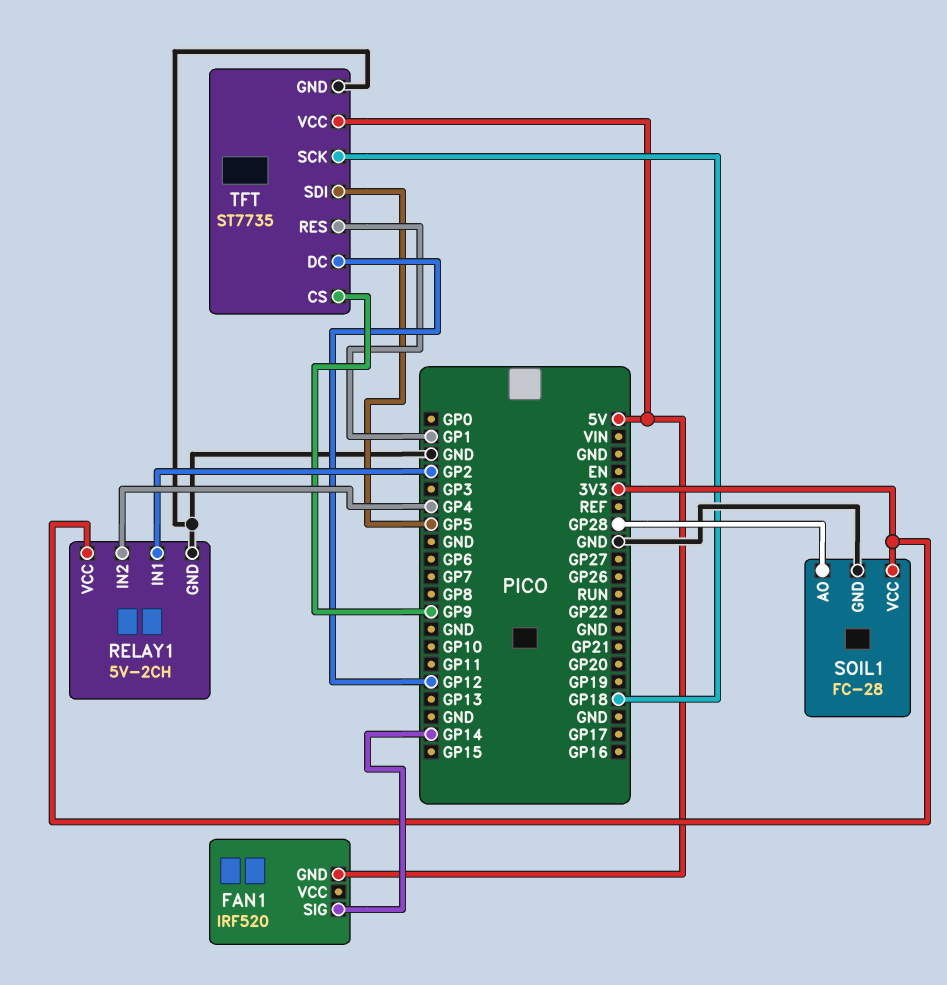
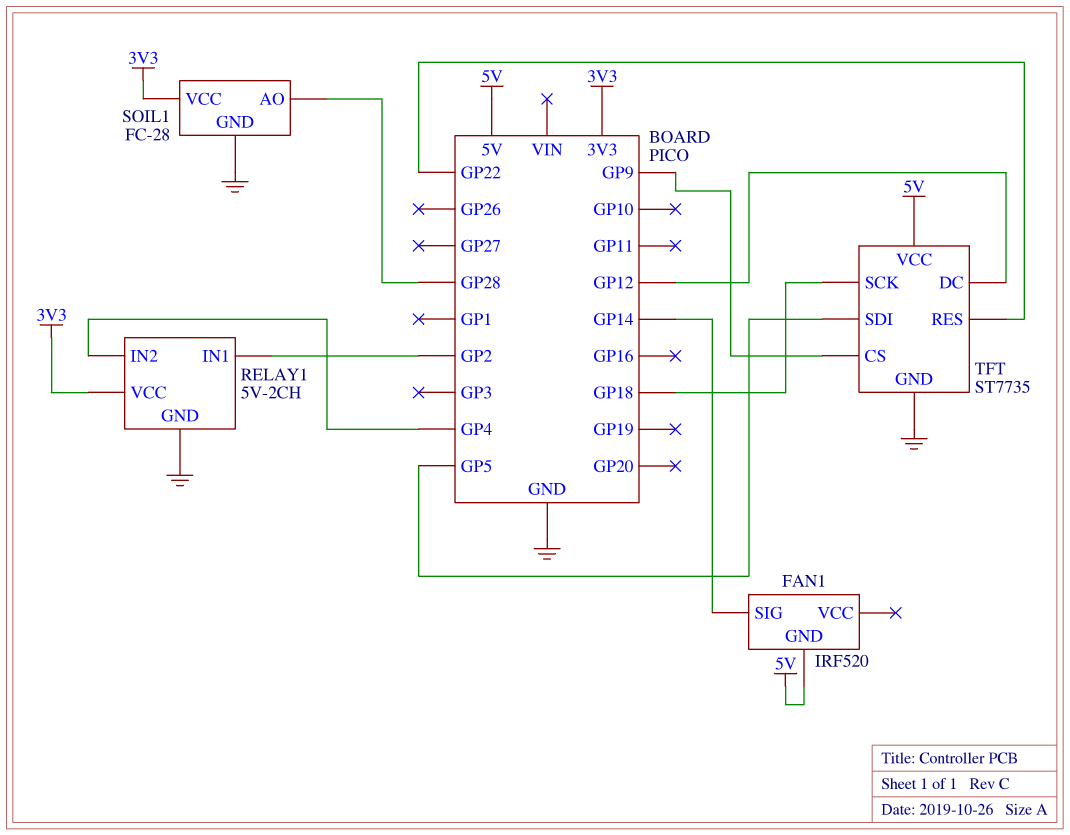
TFT pin RES: GP1 -> GP22

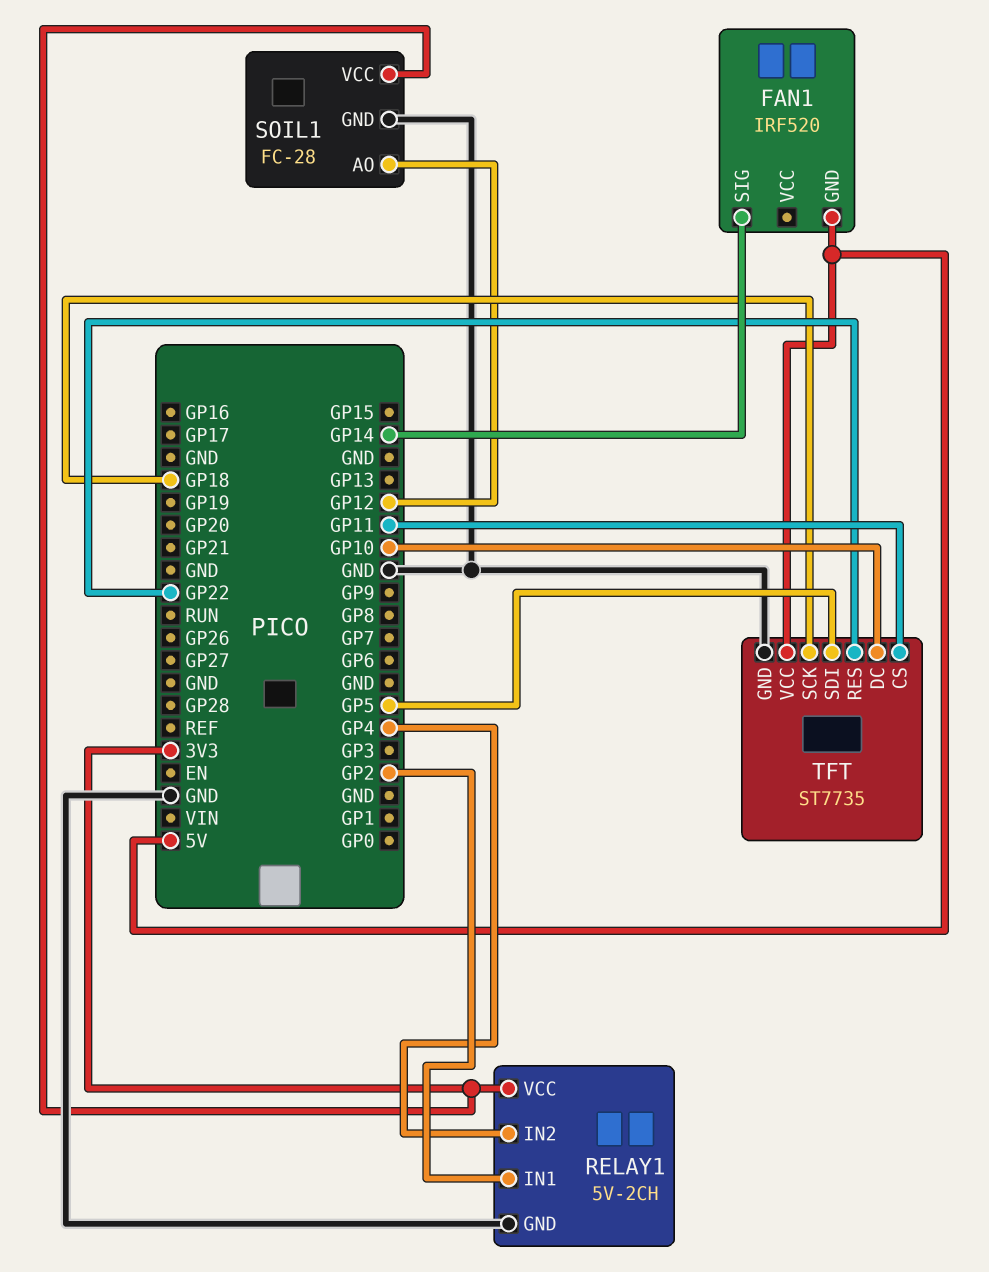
SOIL1 pin AO: GP28 -> GP12
TFT pin CS: GP9 -> GP11
TFT pin DC: GP12 -> GP10

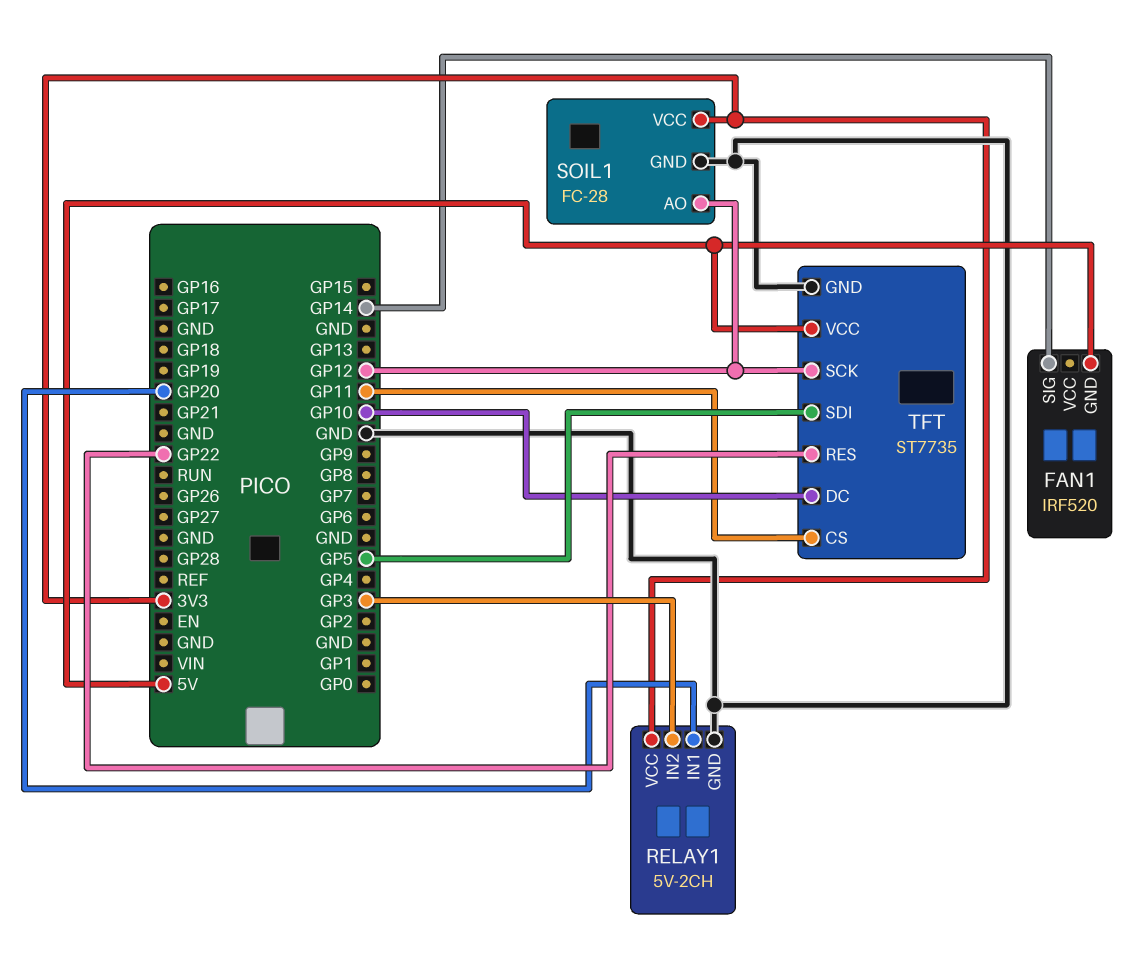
RELAY1 pin IN1: GP2 -> GP20
RELAY1 pin IN2: GP4 -> GP3
TFT pin SCK: GP18 -> GP12

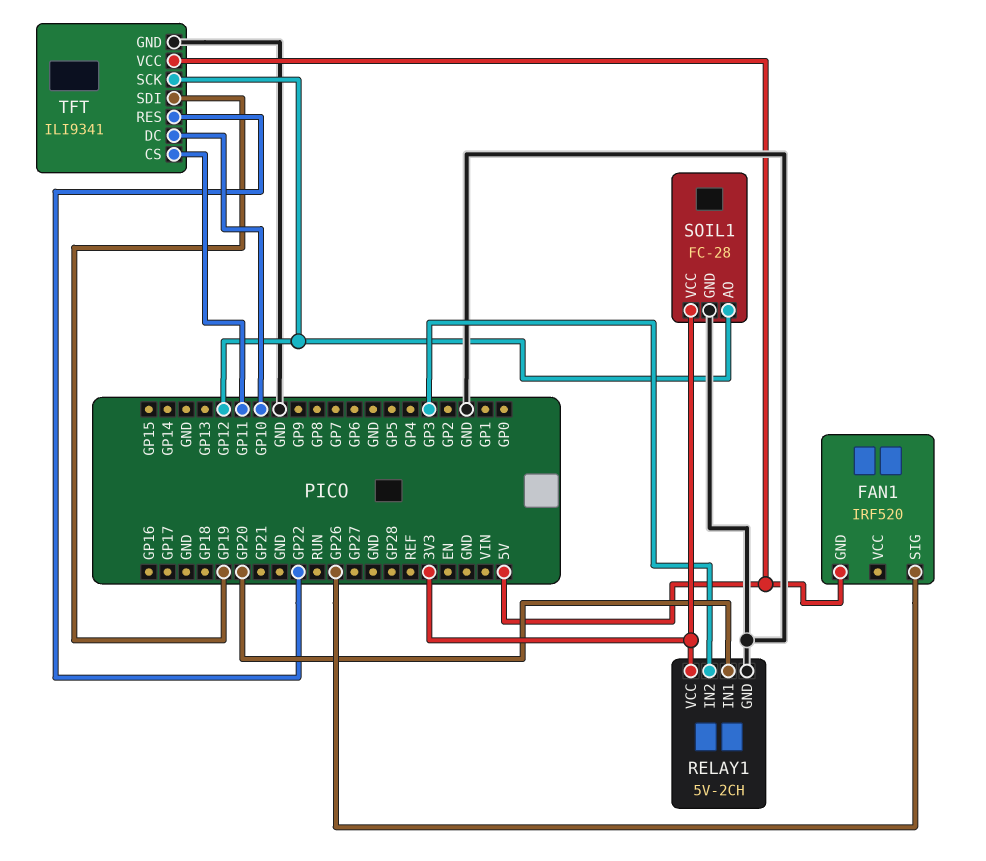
FAN1 pin SIG: GP14 -> GP26
TFT: ST7735 -> ILI9341
TFT pin SDI: GP5 -> GP19

